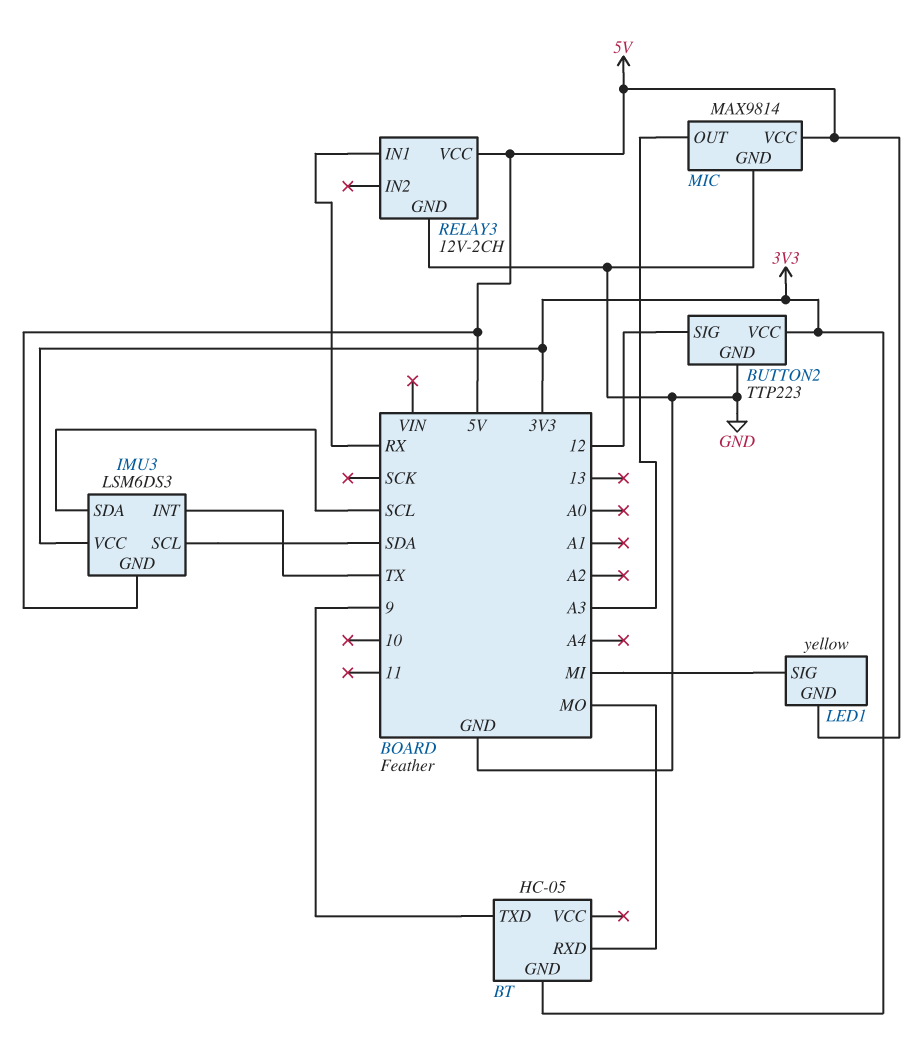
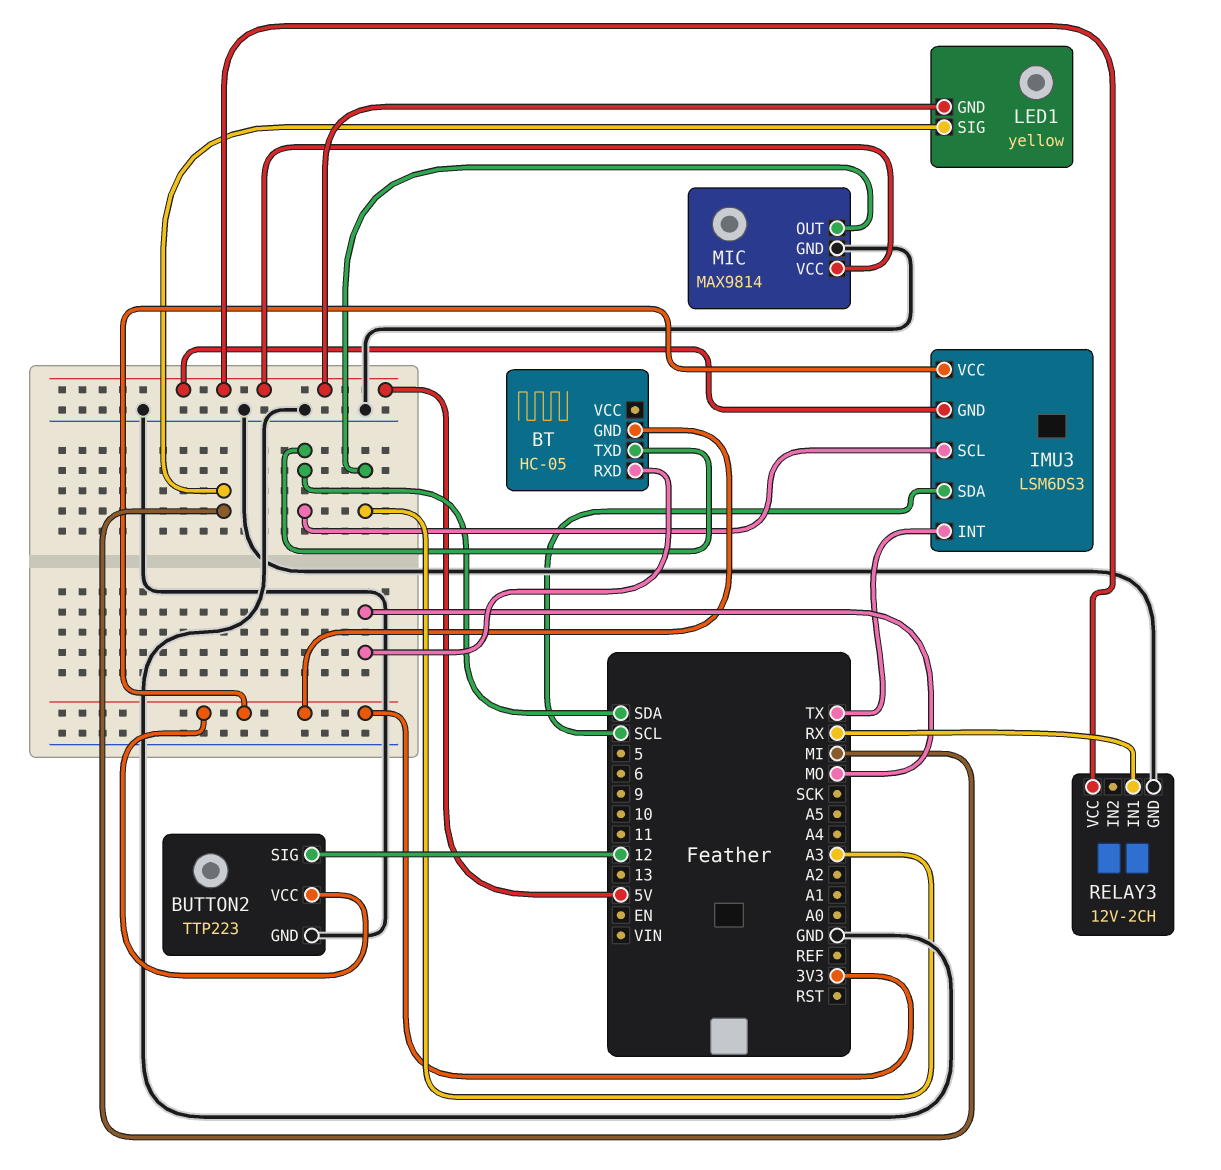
BT pin TXD: 9 -> SDA

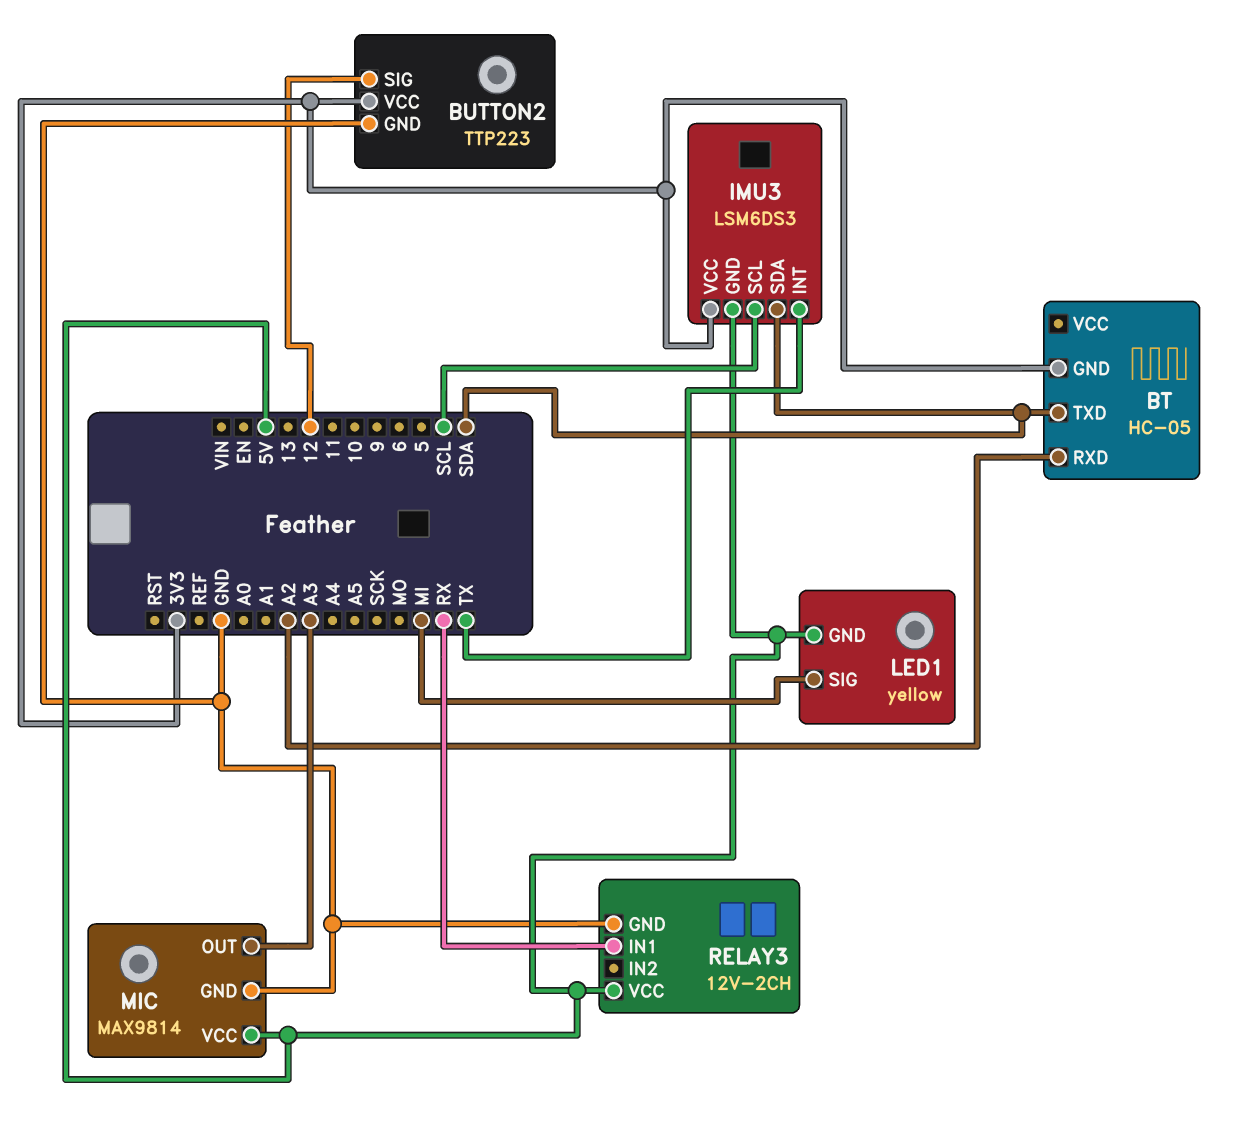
BT pin RXD: MO -> A2
IMU3 pin SCL: SDA -> SCL
IMU3 pin SDA: SCL -> SDA

